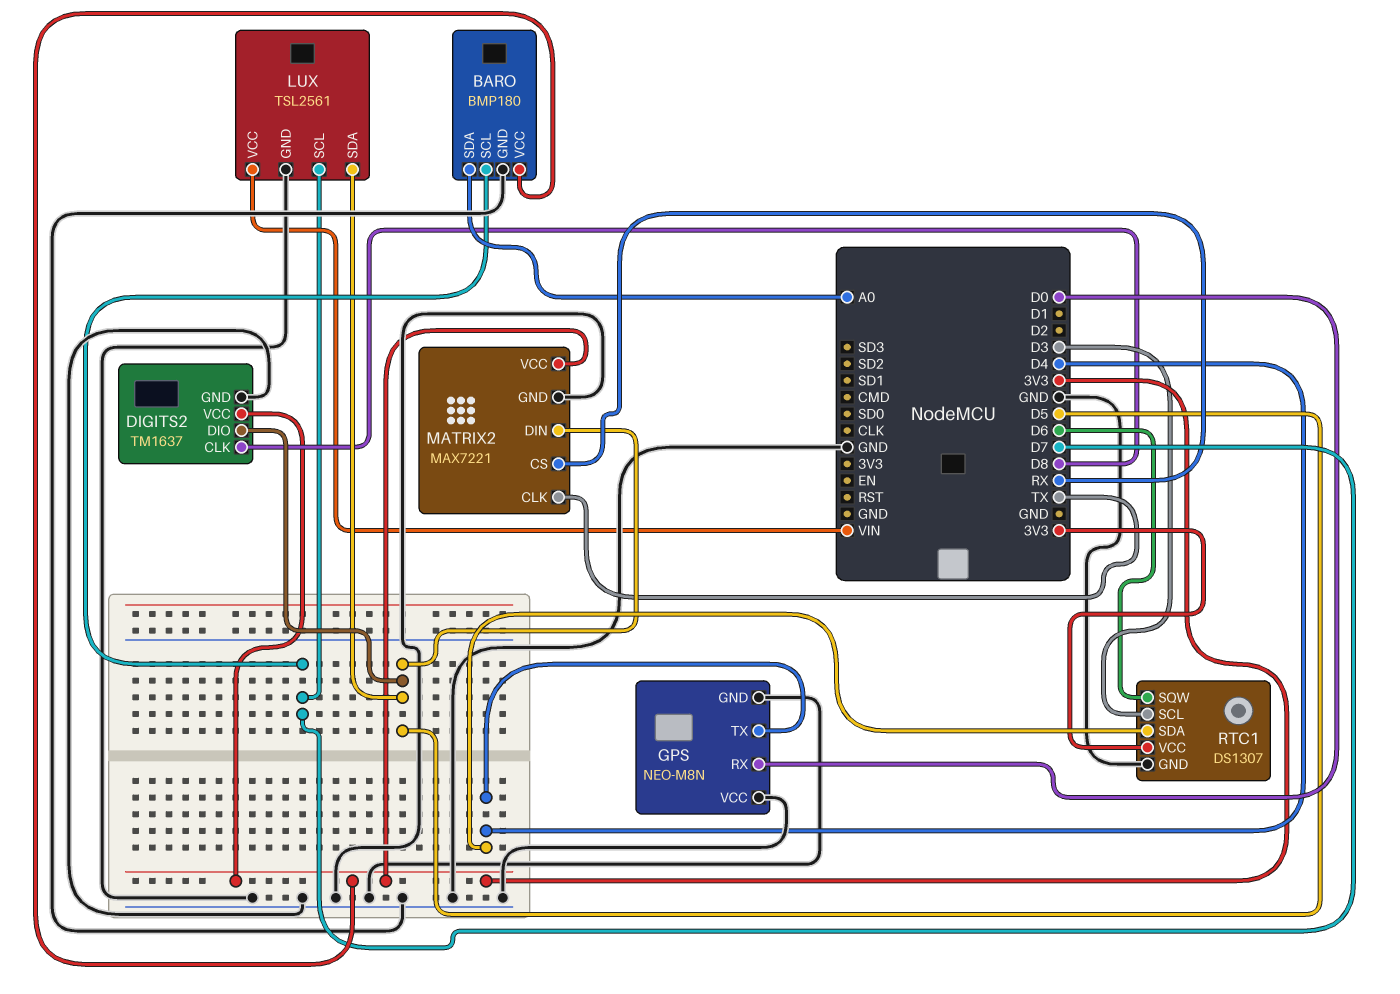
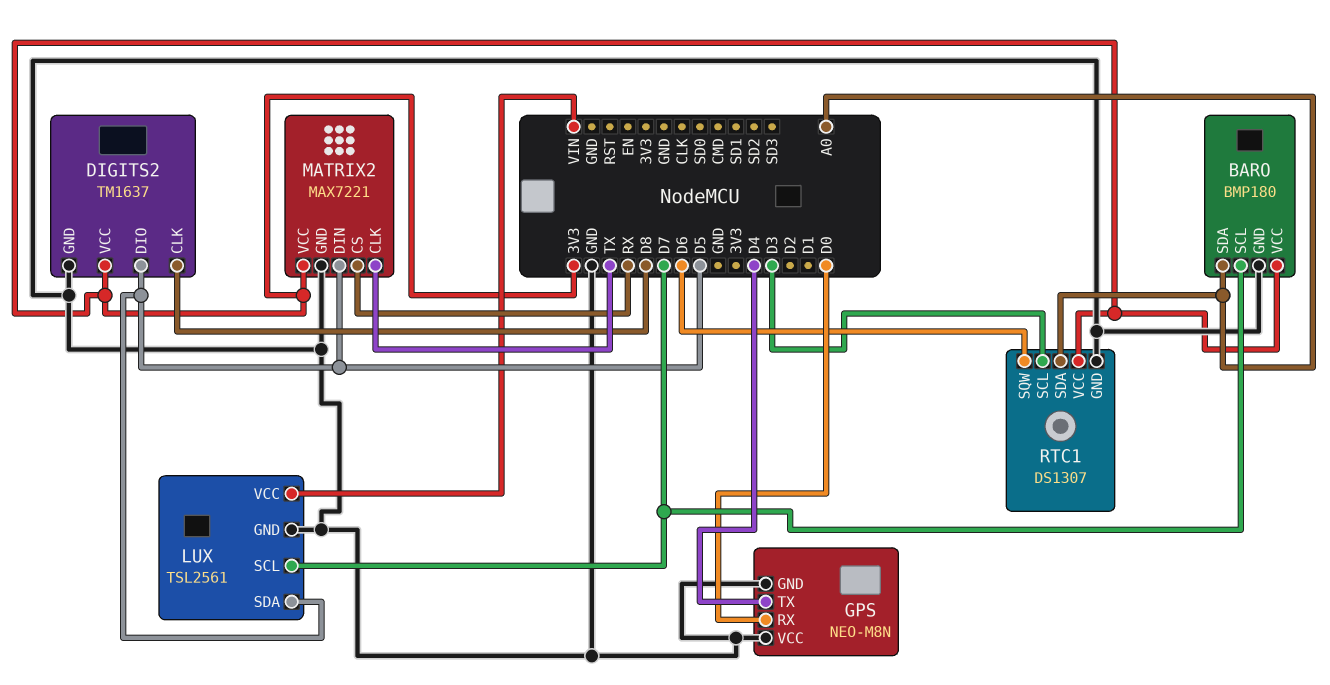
RTC1 pin SDA: D4 -> A0

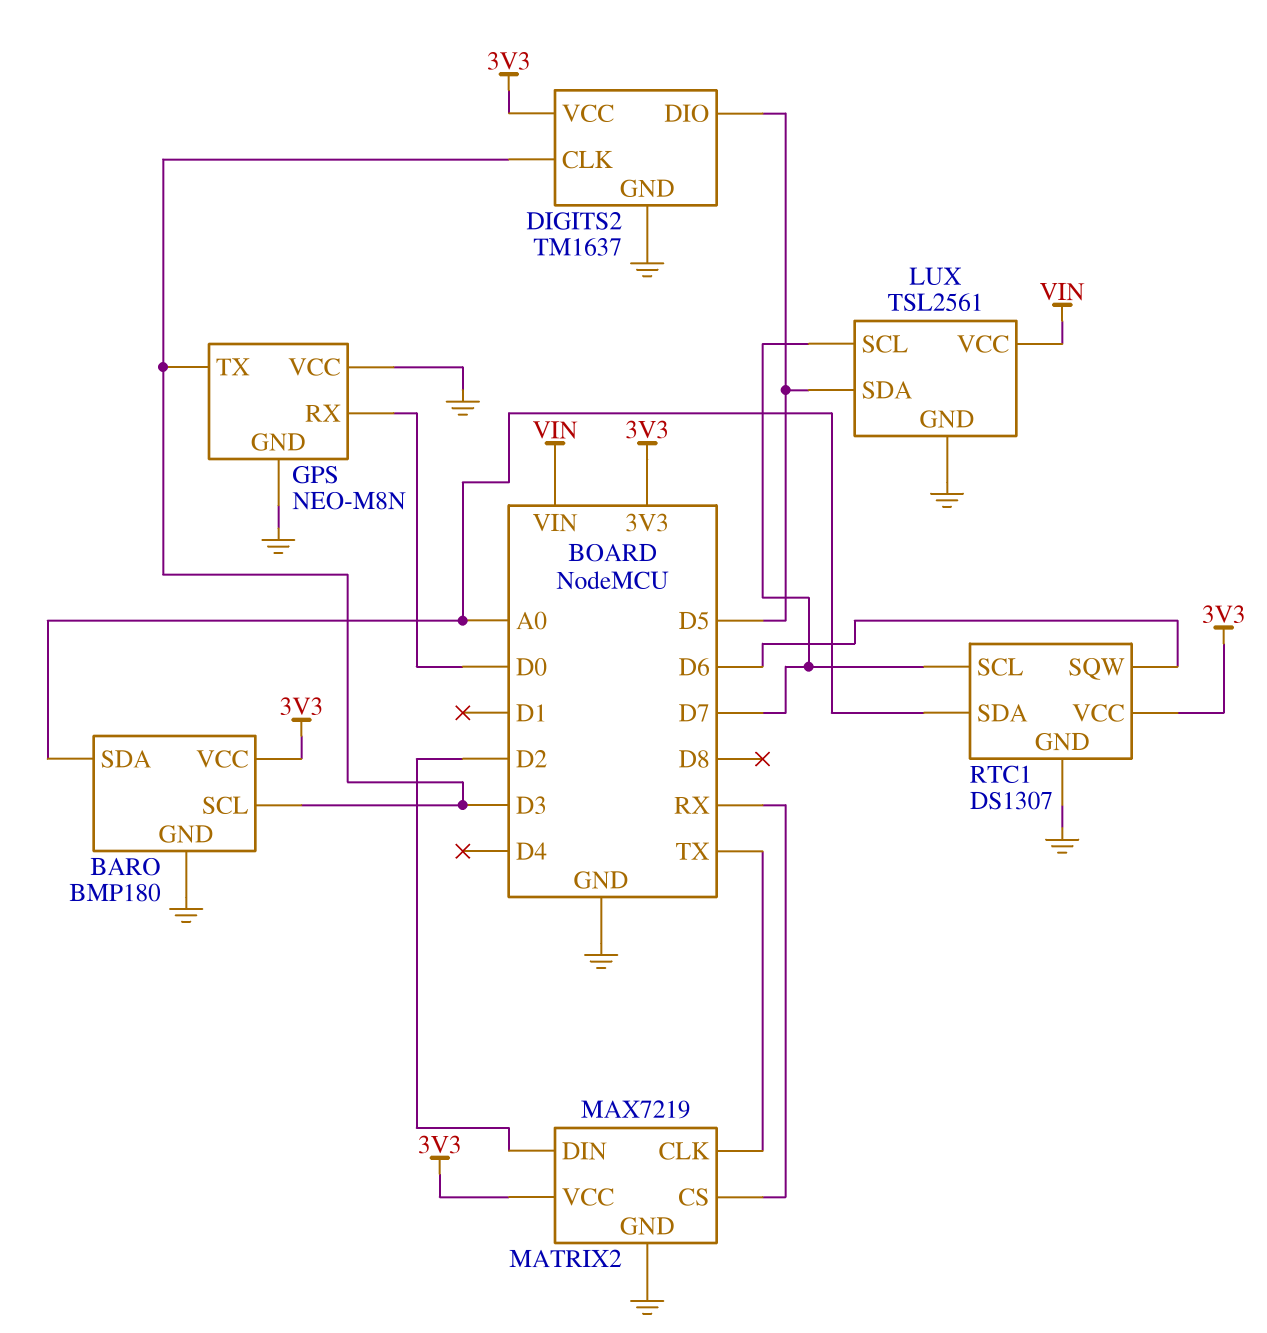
BARO pin SCL: D7 -> D3
DIGITS2 pin CLK: D8 -> D3
GPS pin TX: D4 -> D3
MATRIX2: MAX7221 -> MAX7219
MATRIX2 pin DIN: D5 -> D2
RTC1 pin SCL: D3 -> D7

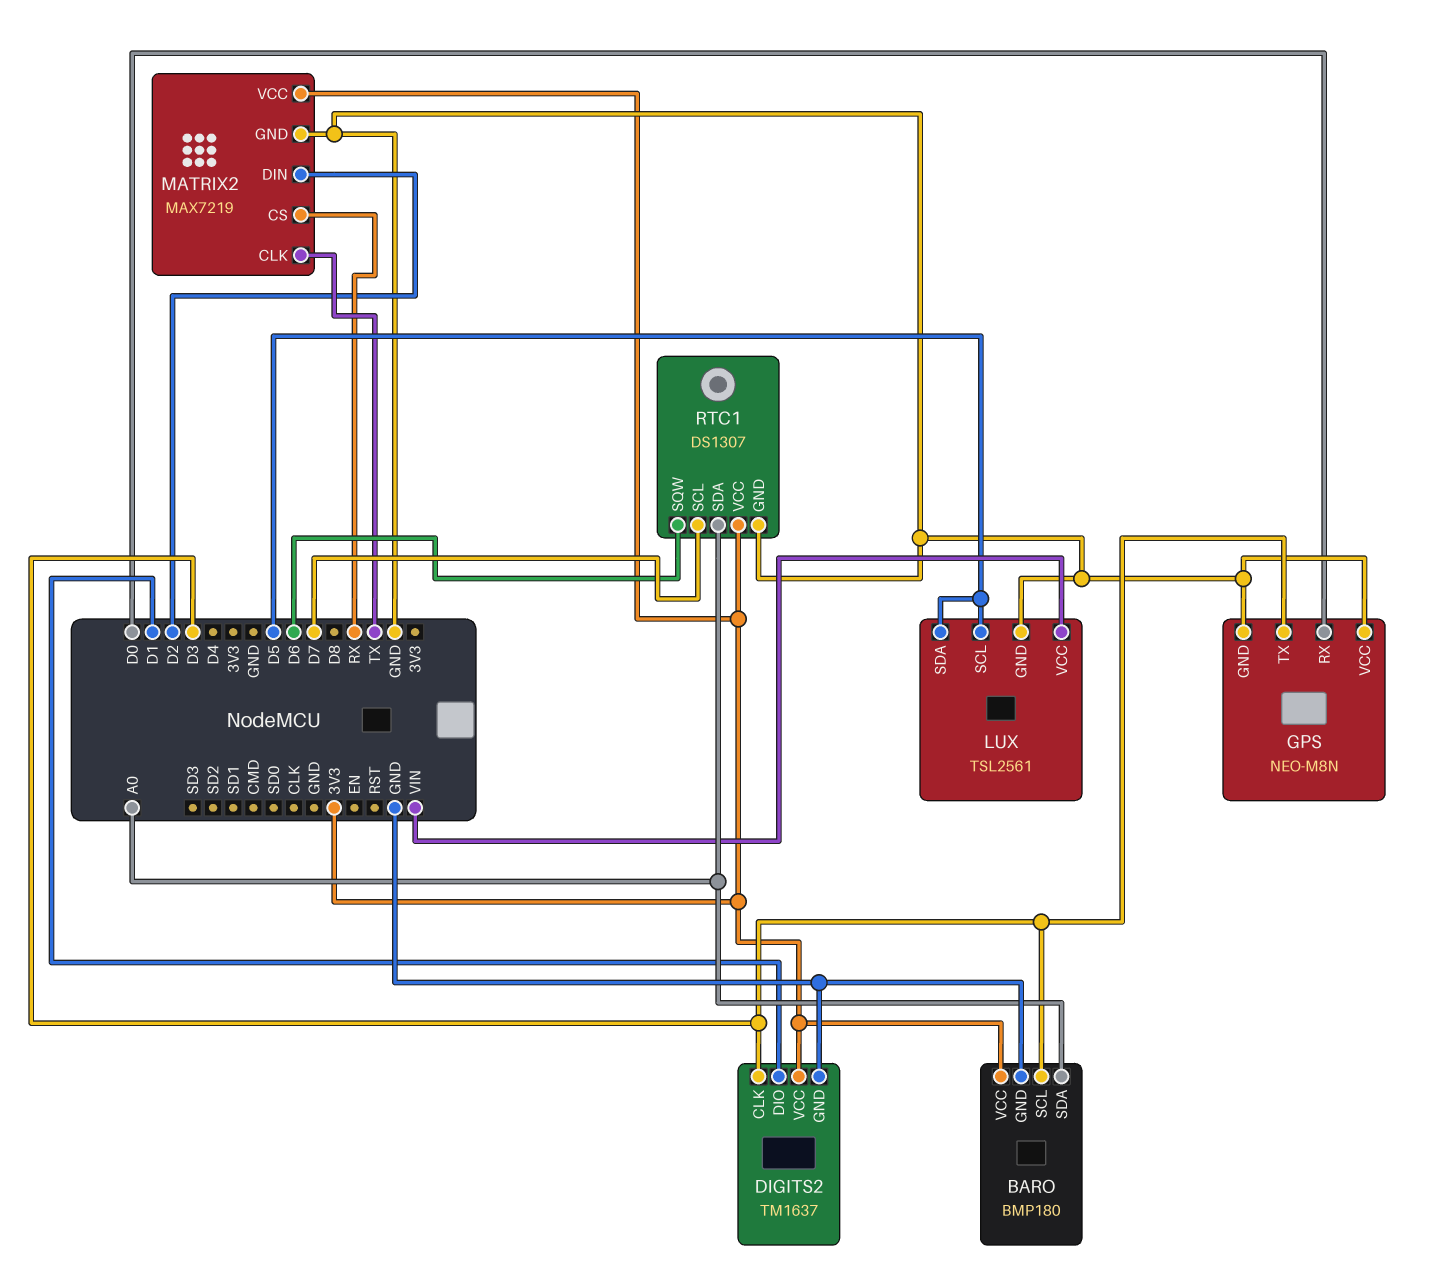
DIGITS2 pin DIO: D5 -> D1
LUX pin SCL: D7 -> D5

